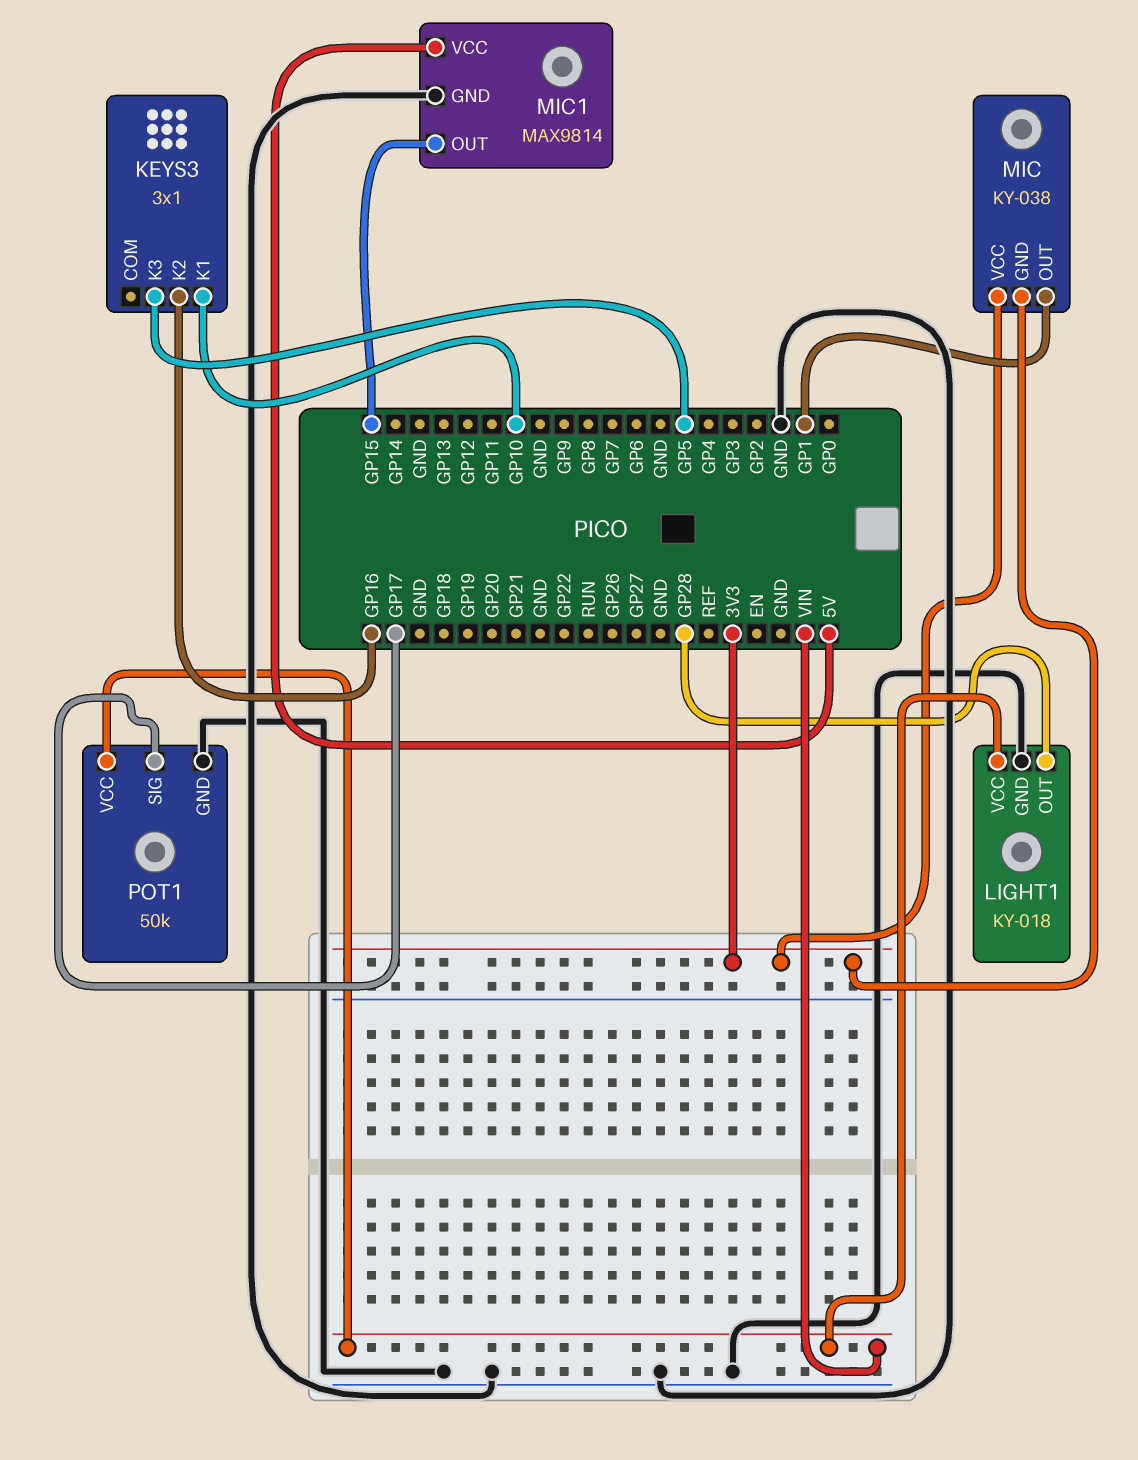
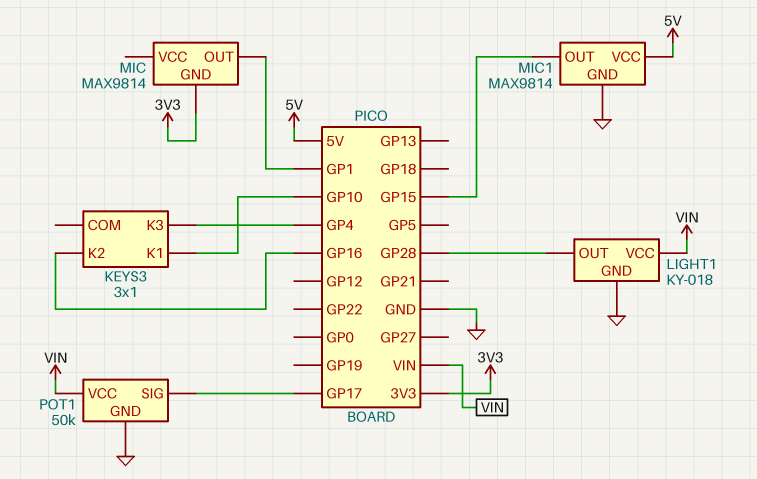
KEYS3 pin K3: GP5 -> GP4
MIC: KY-038 -> MAX9814
MIC pin VCC: 3V3 -> none

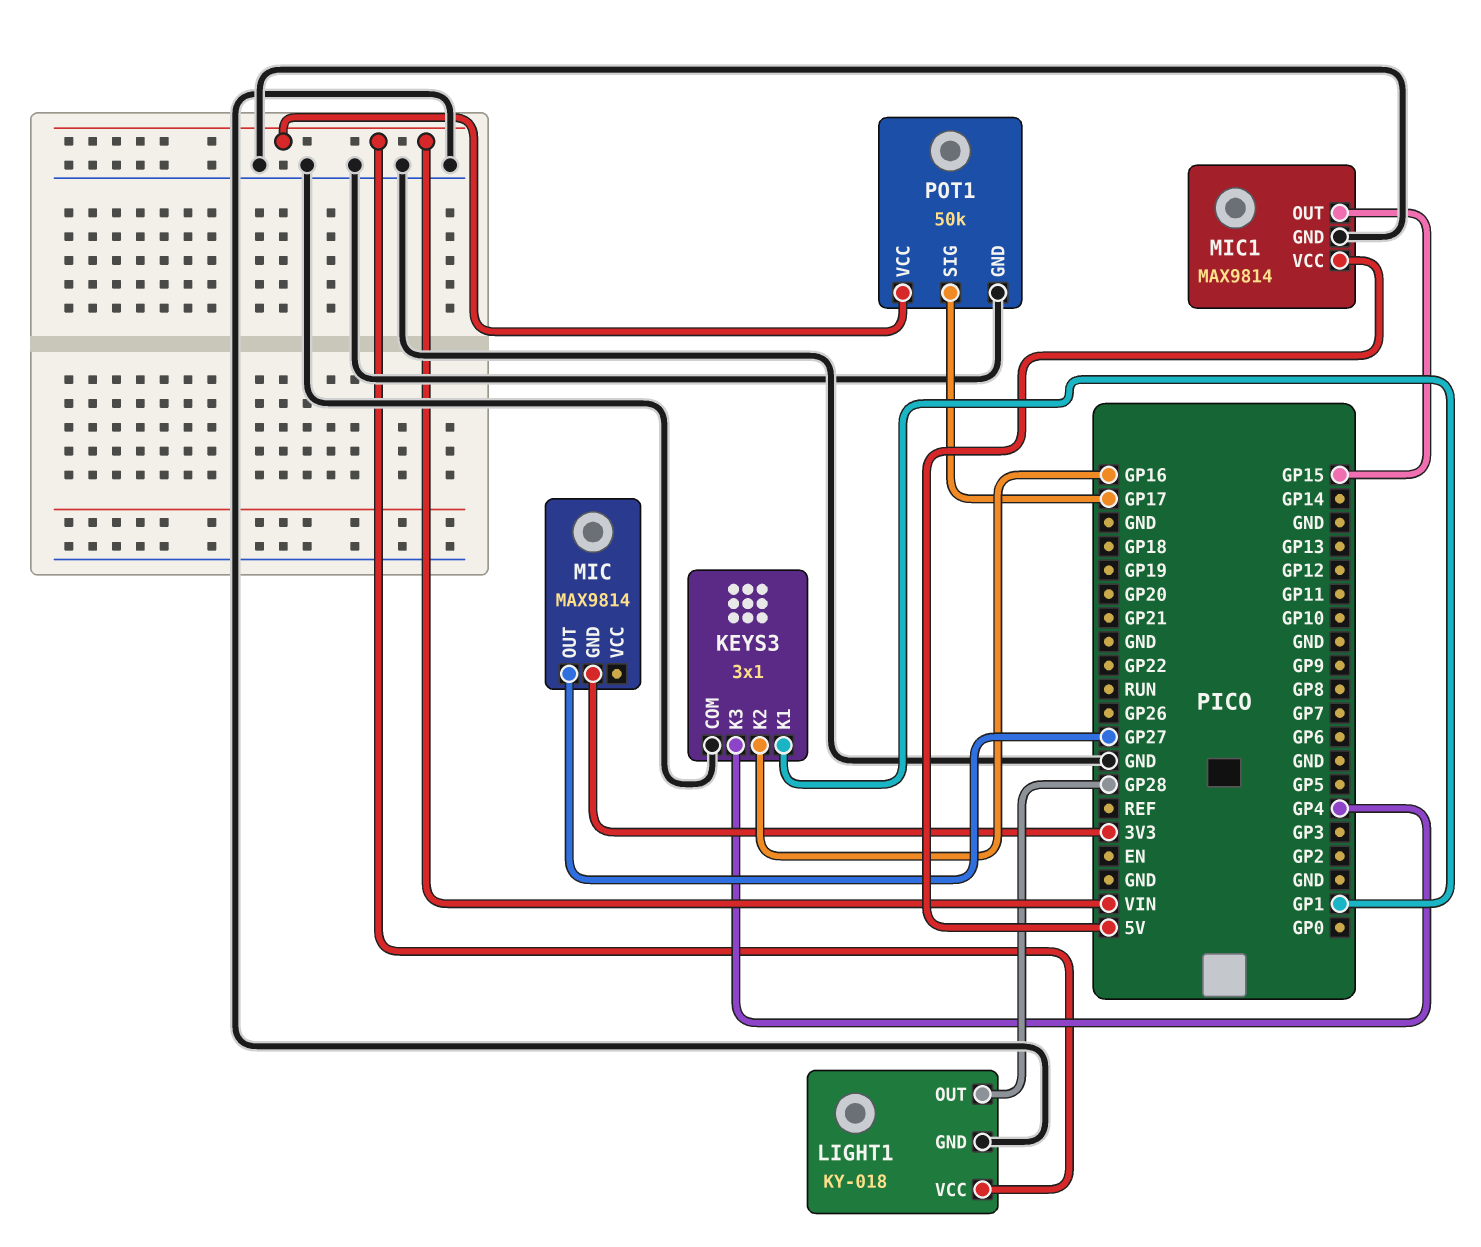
KEYS3 pin COM: none -> GND
KEYS3 pin K1: GP10 -> GP1
MIC pin OUT: GP1 -> GP27

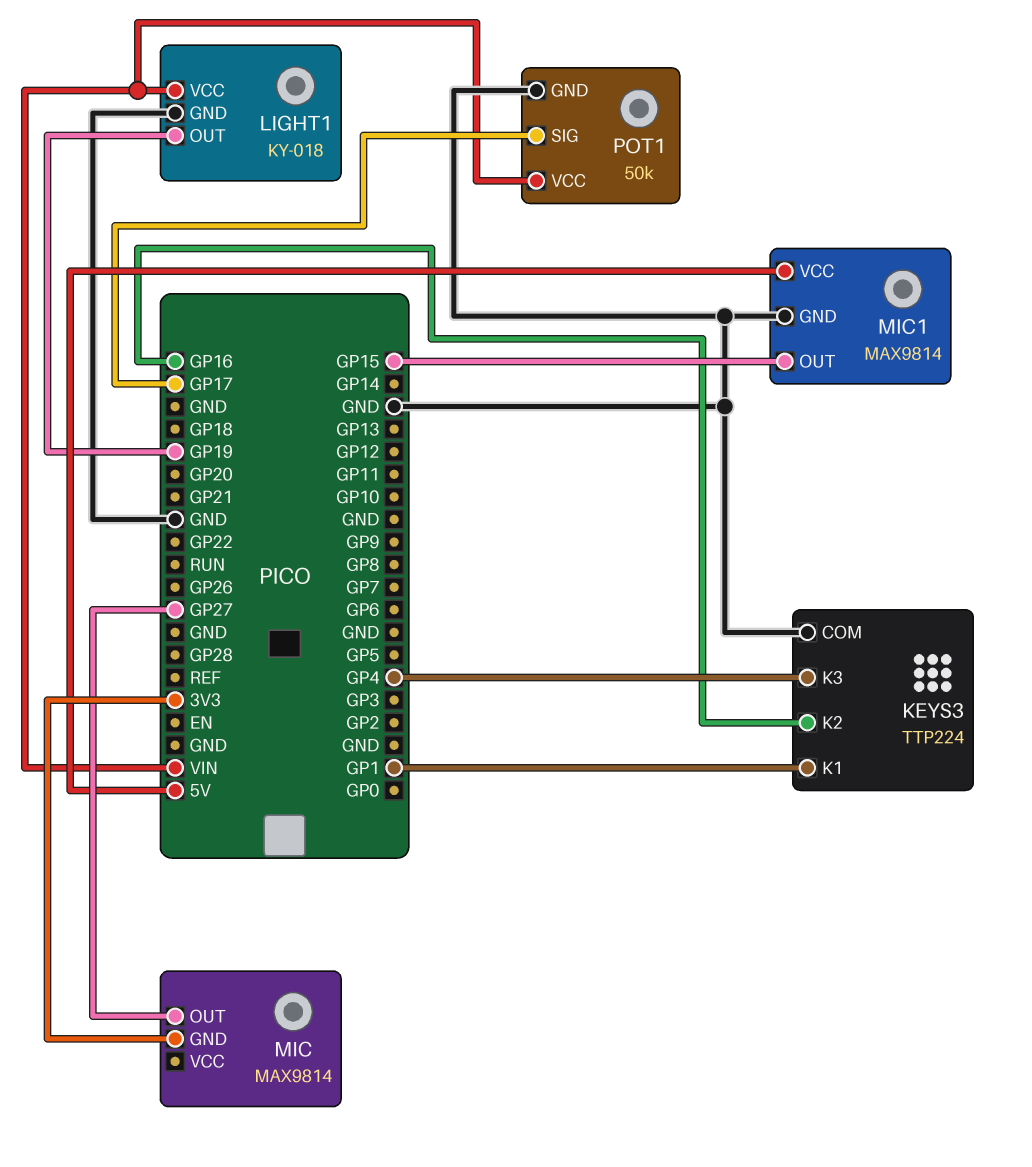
KEYS3: 3x1 -> TTP224
LIGHT1 pin OUT: GP28 -> GP19

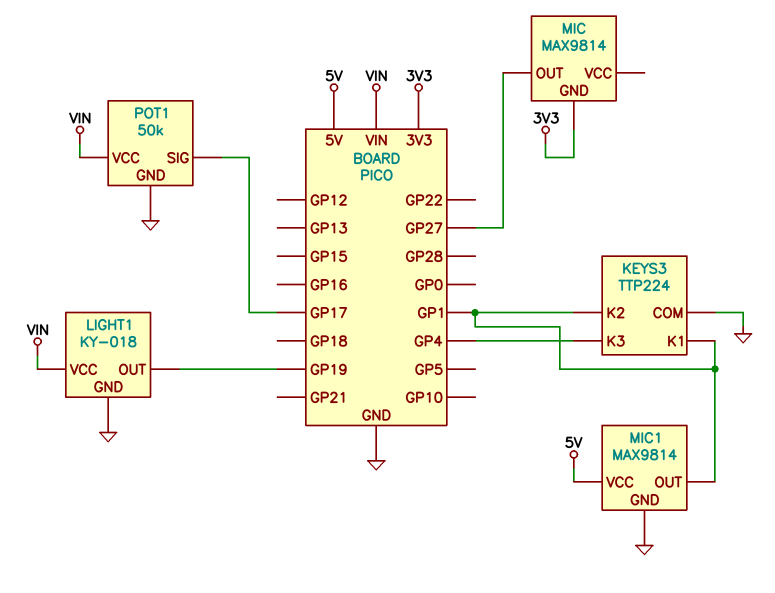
KEYS3 pin K2: GP16 -> GP1
MIC1 pin OUT: GP15 -> GP1

